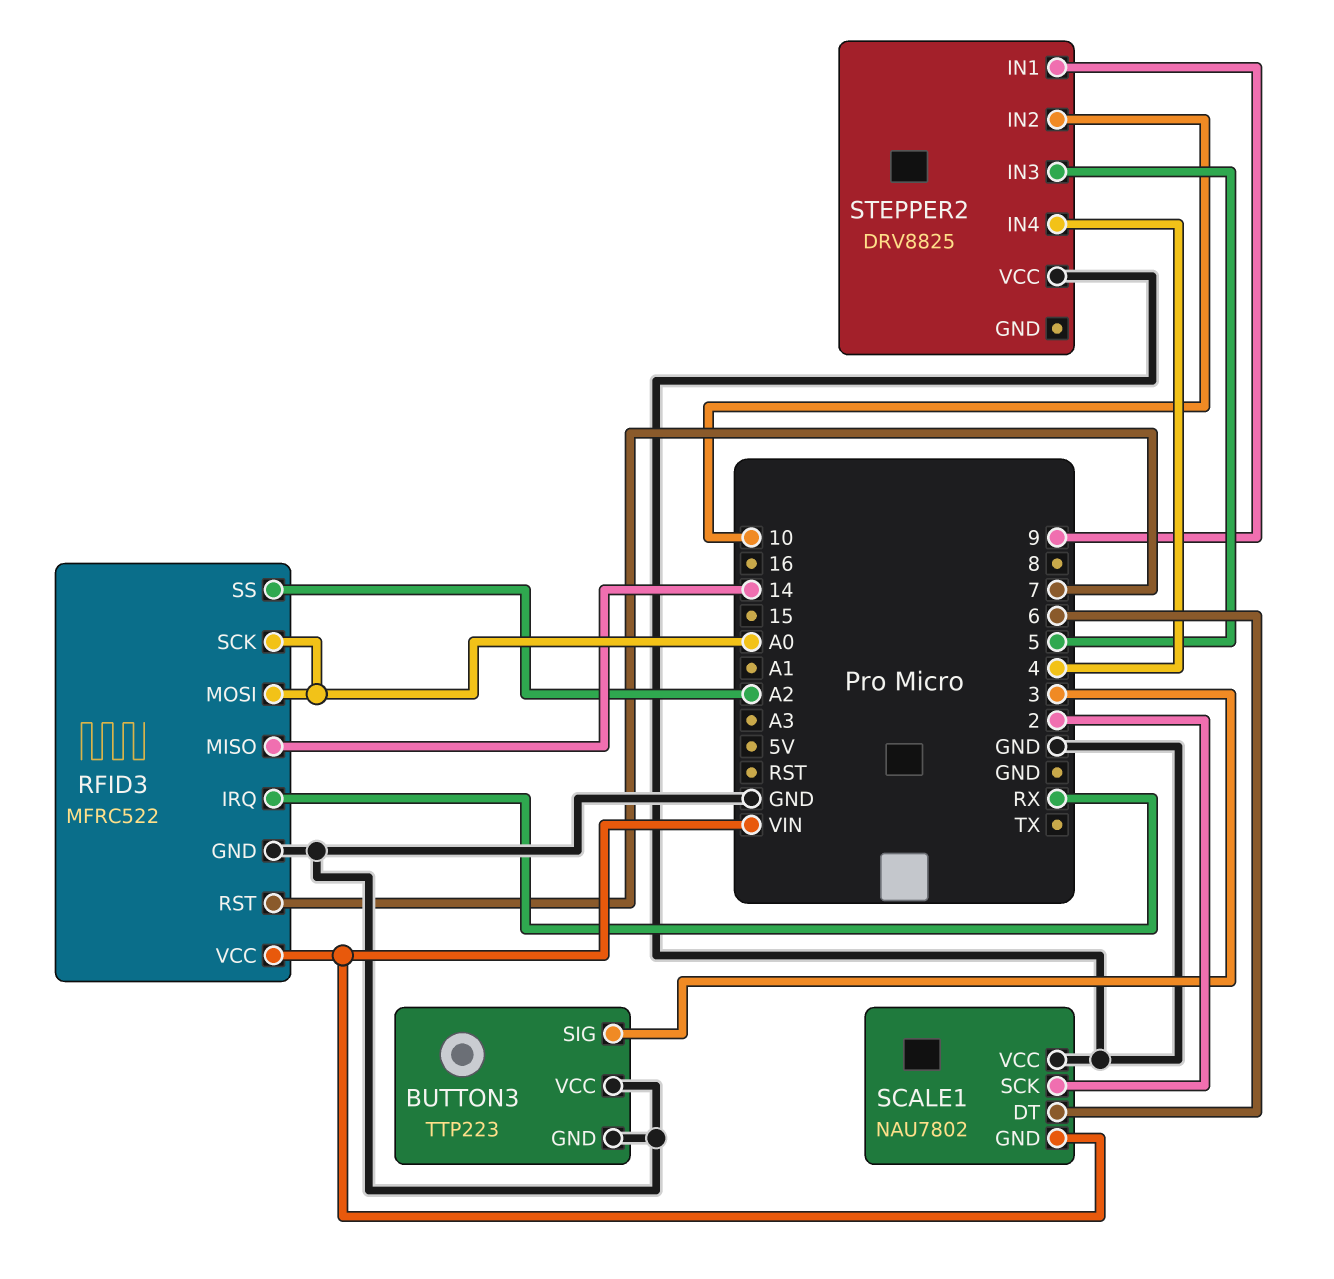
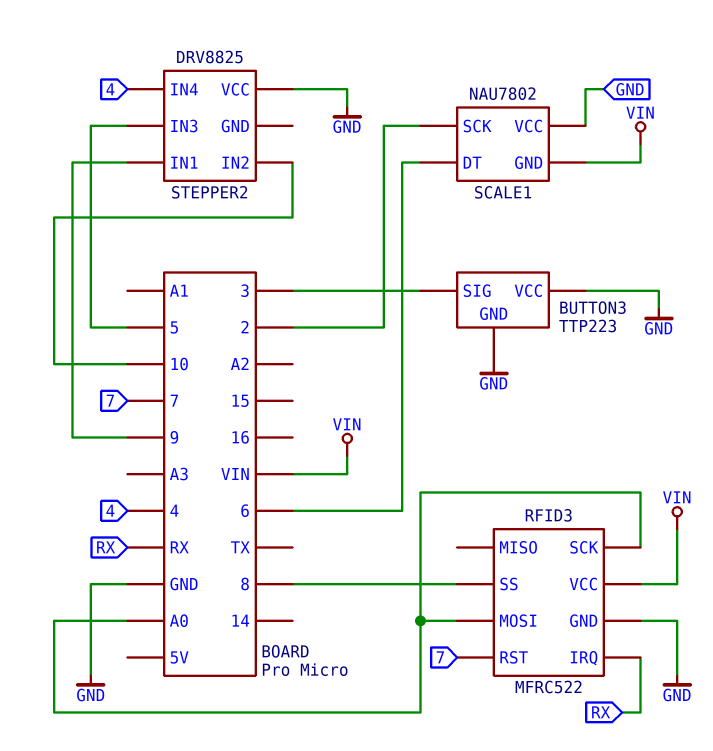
RFID3 pin MISO: 14 -> none
RFID3 pin SS: A2 -> 8

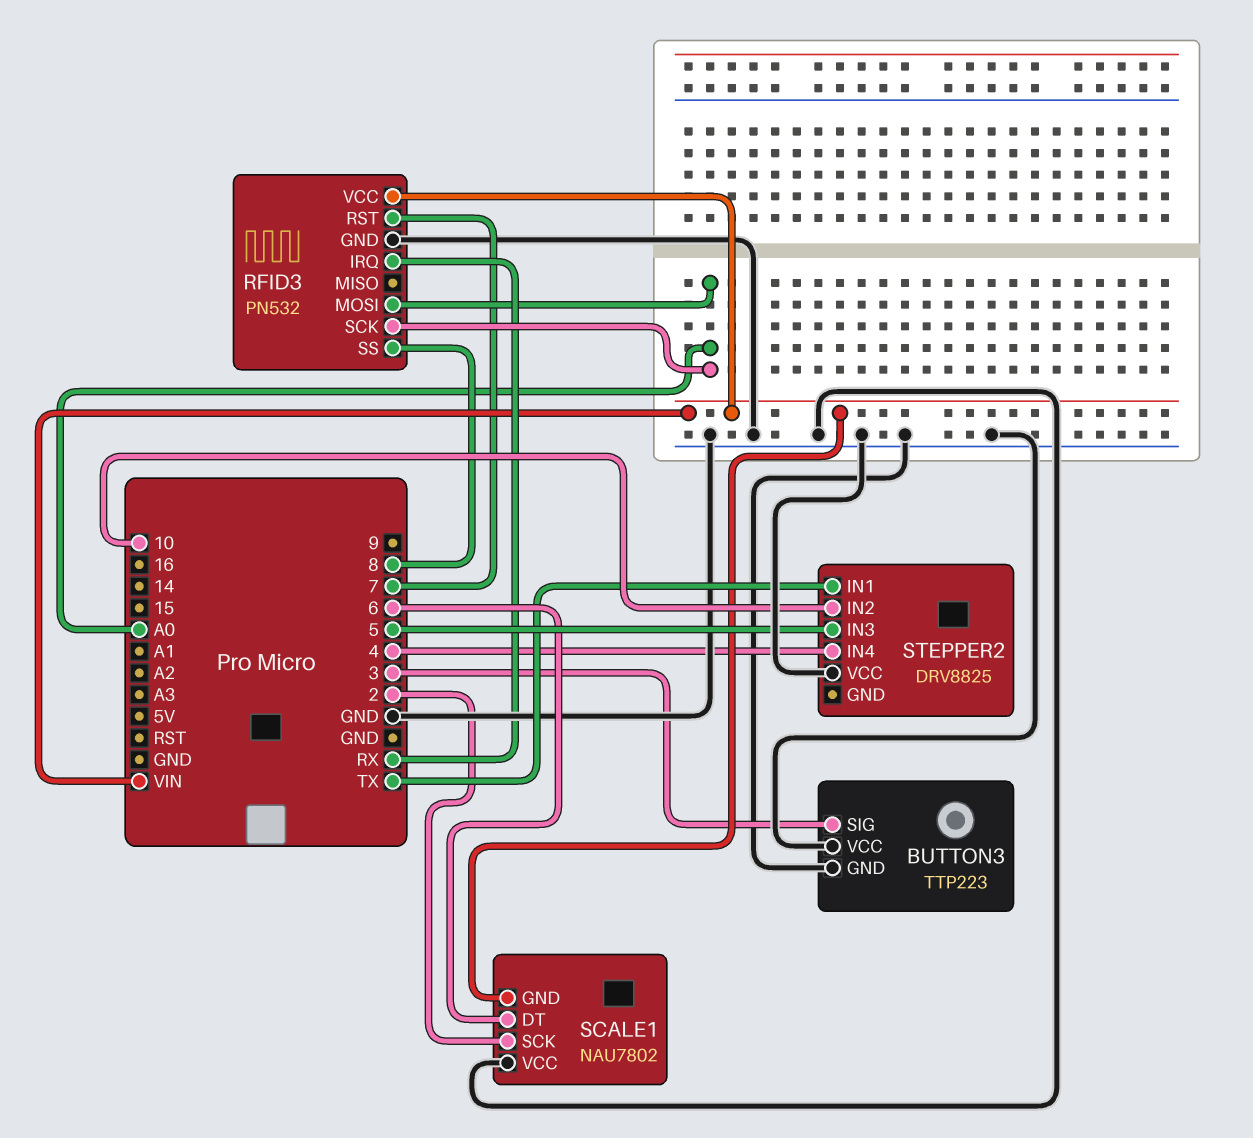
RFID3: MFRC522 -> PN532
STEPPER2 pin IN1: 9 -> TX

